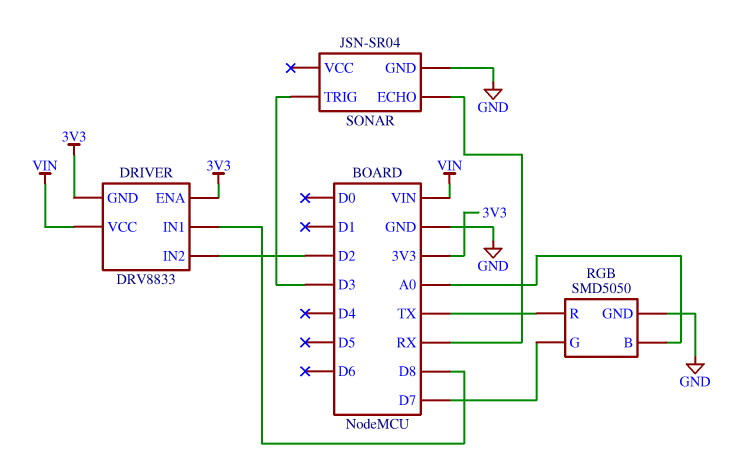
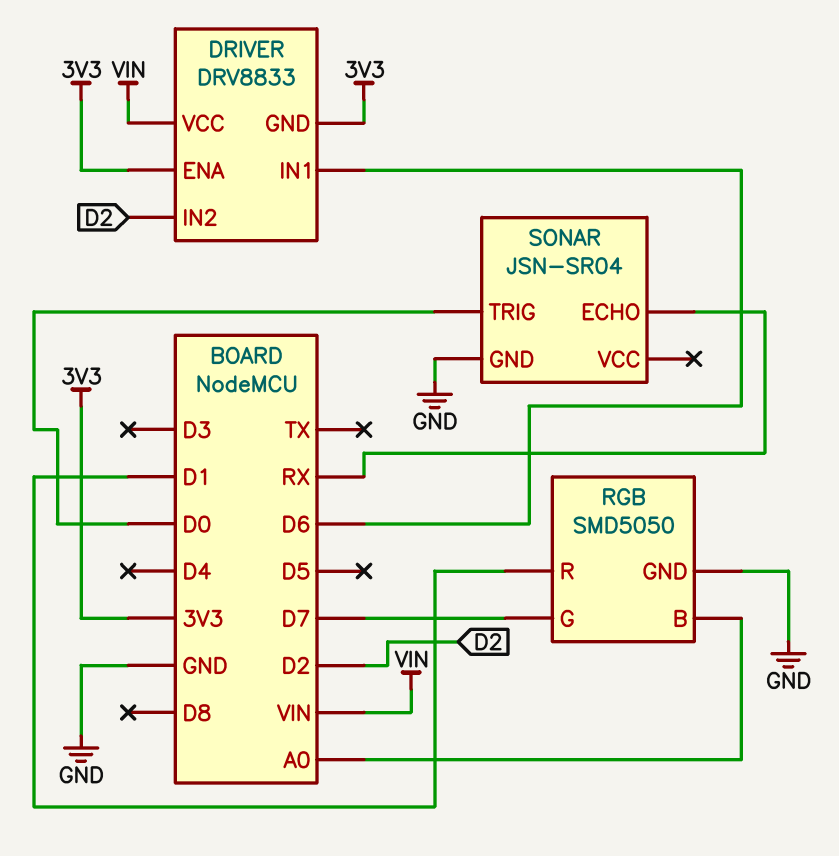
DRIVER pin IN1: D8 -> D6
RGB pin R: TX -> D1
SONAR pin TRIG: D3 -> D0

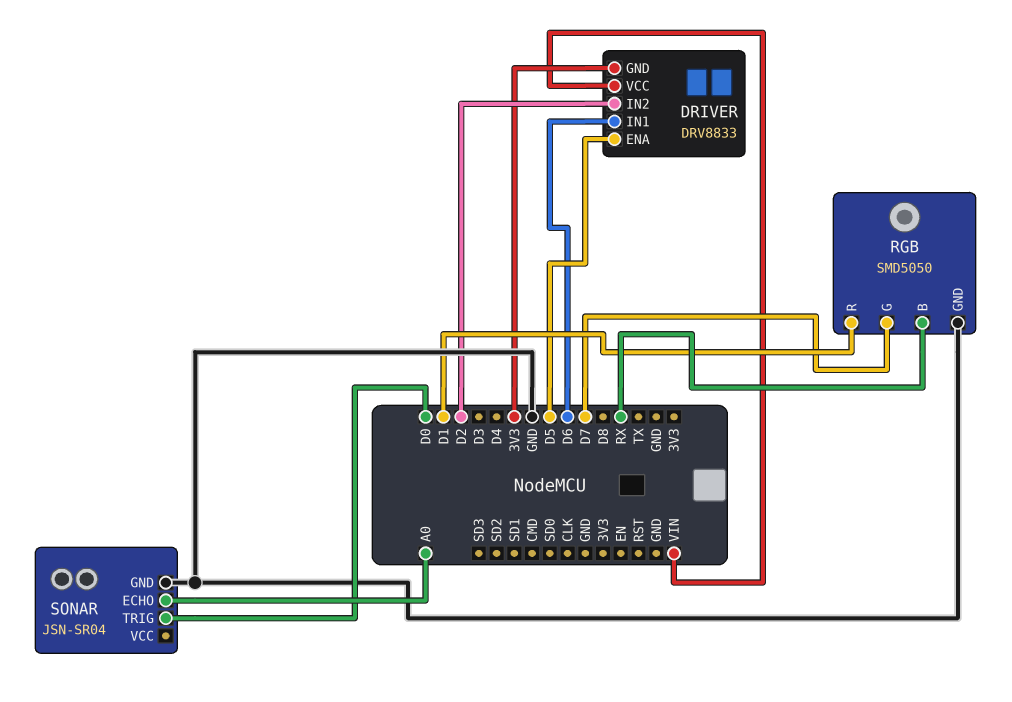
DRIVER pin ENA: 3V3 -> D5
RGB pin B: A0 -> RX
SONAR pin ECHO: RX -> A0

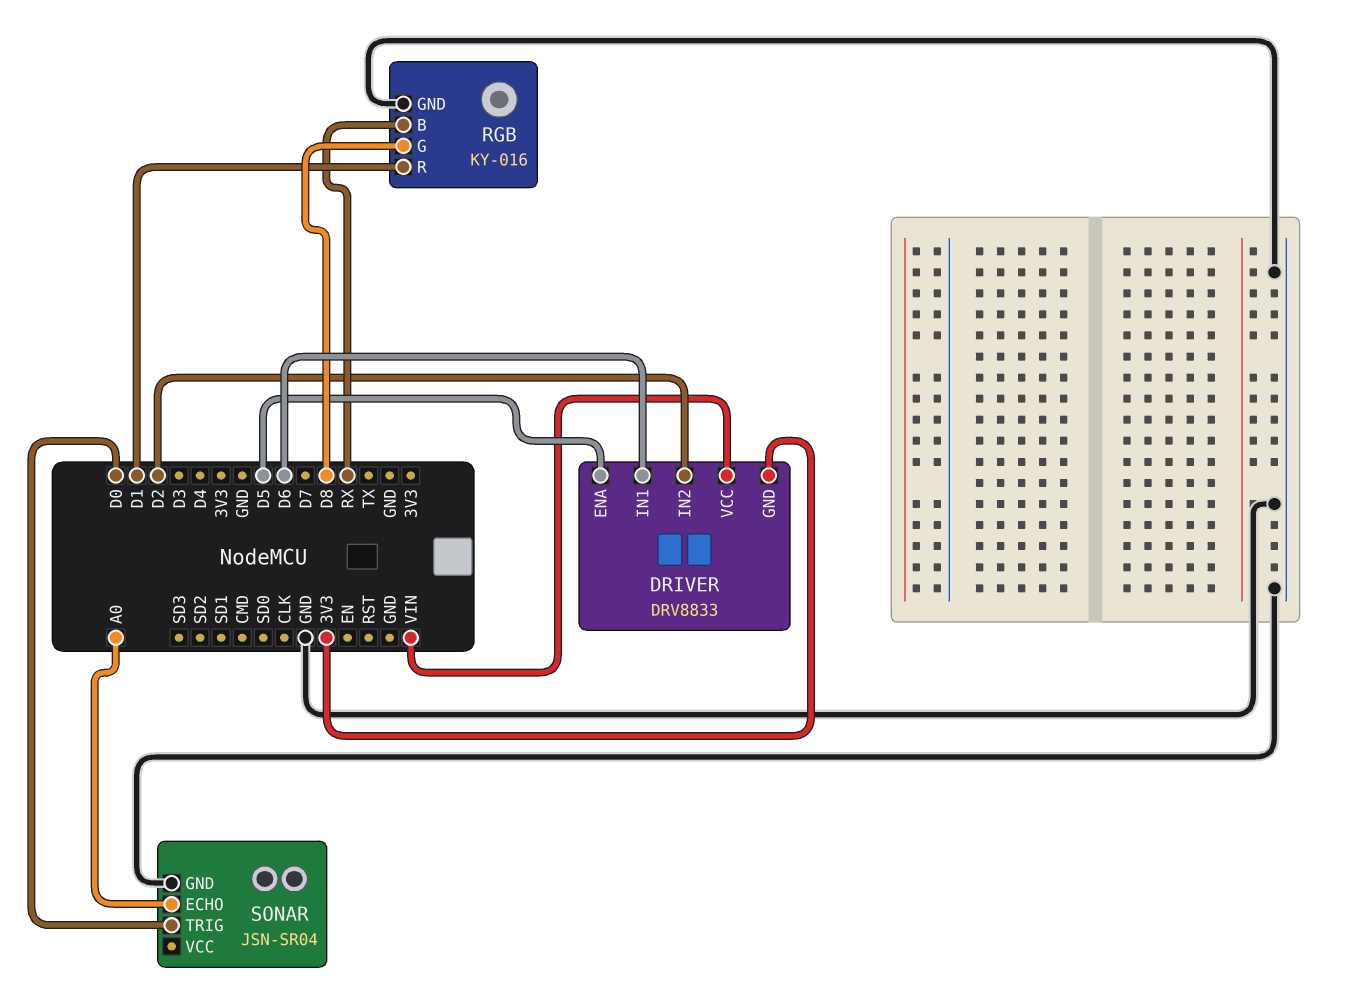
RGB: SMD5050 -> KY-016
RGB pin G: D7 -> D8

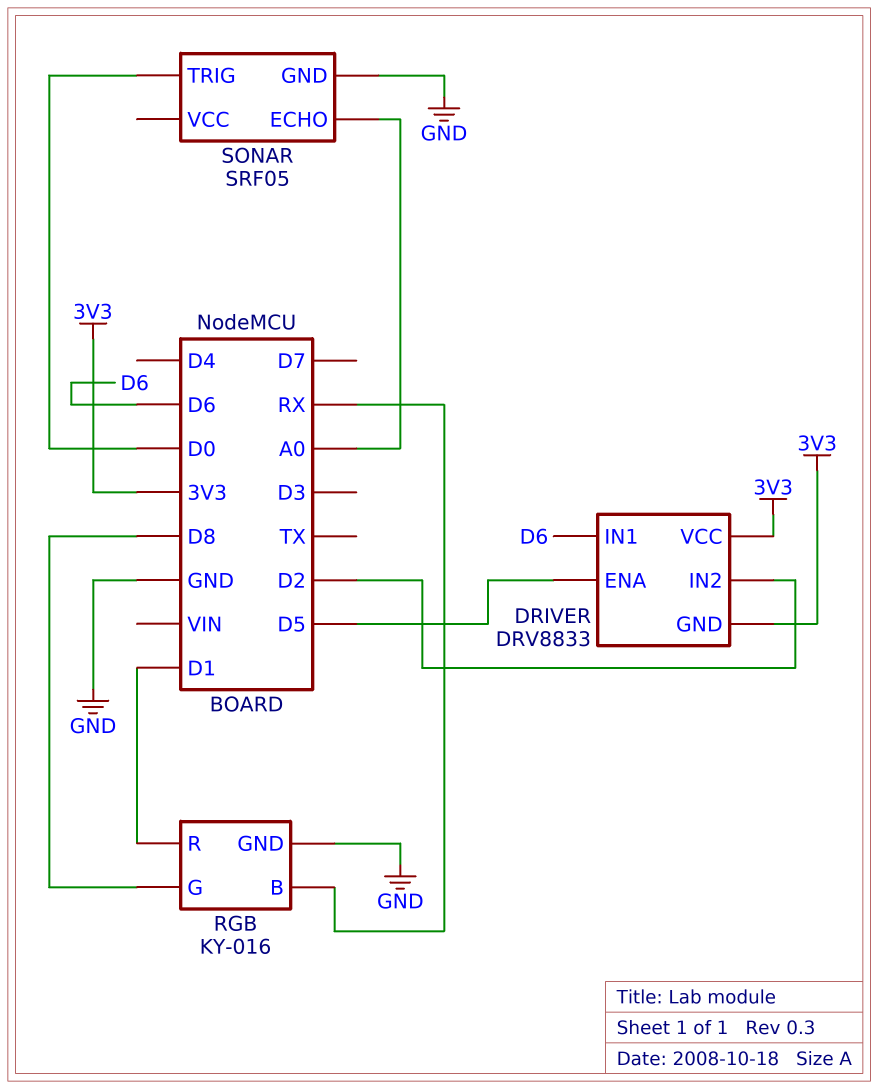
DRIVER pin VCC: VIN -> 3V3
SONAR: JSN-SR04 -> SRF05

